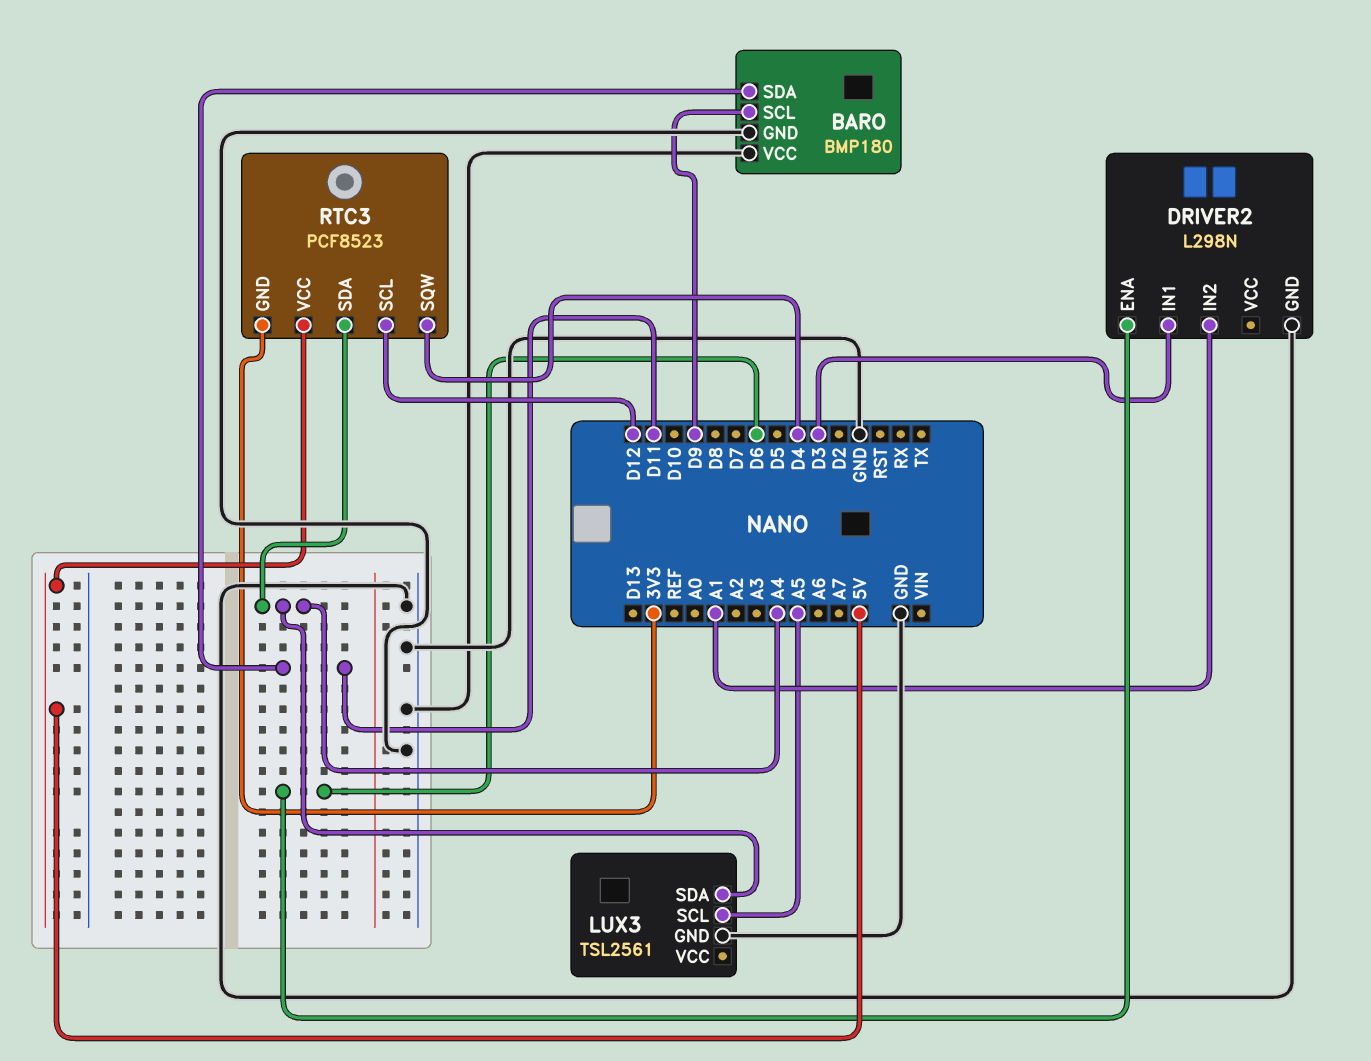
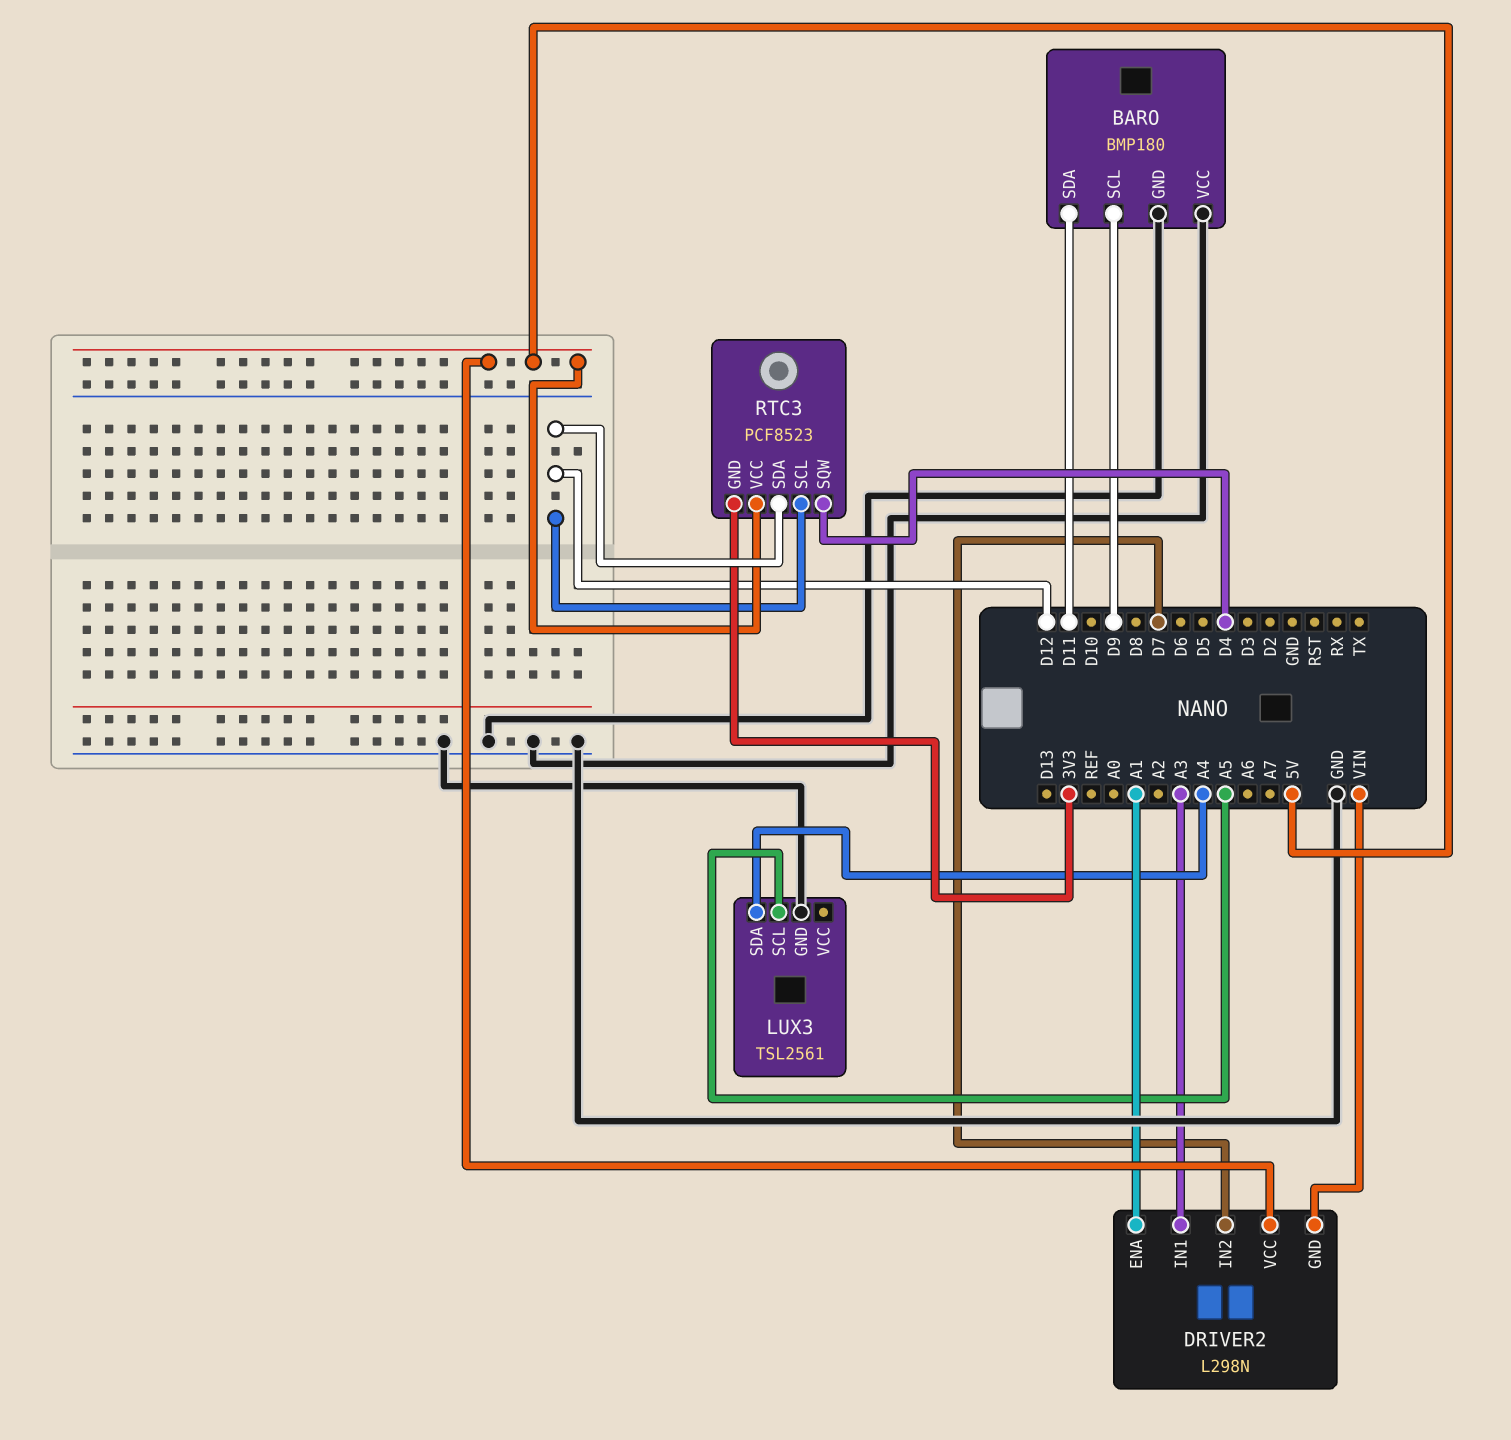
DRIVER2 pin ENA: D6 -> A1
DRIVER2 pin GND: GND -> VIN
DRIVER2 pin IN1: D3 -> A3
DRIVER2 pin IN2: A1 -> D7
DRIVER2 pin VCC: none -> 5V
RTC3 pin SDA: A4 -> D12

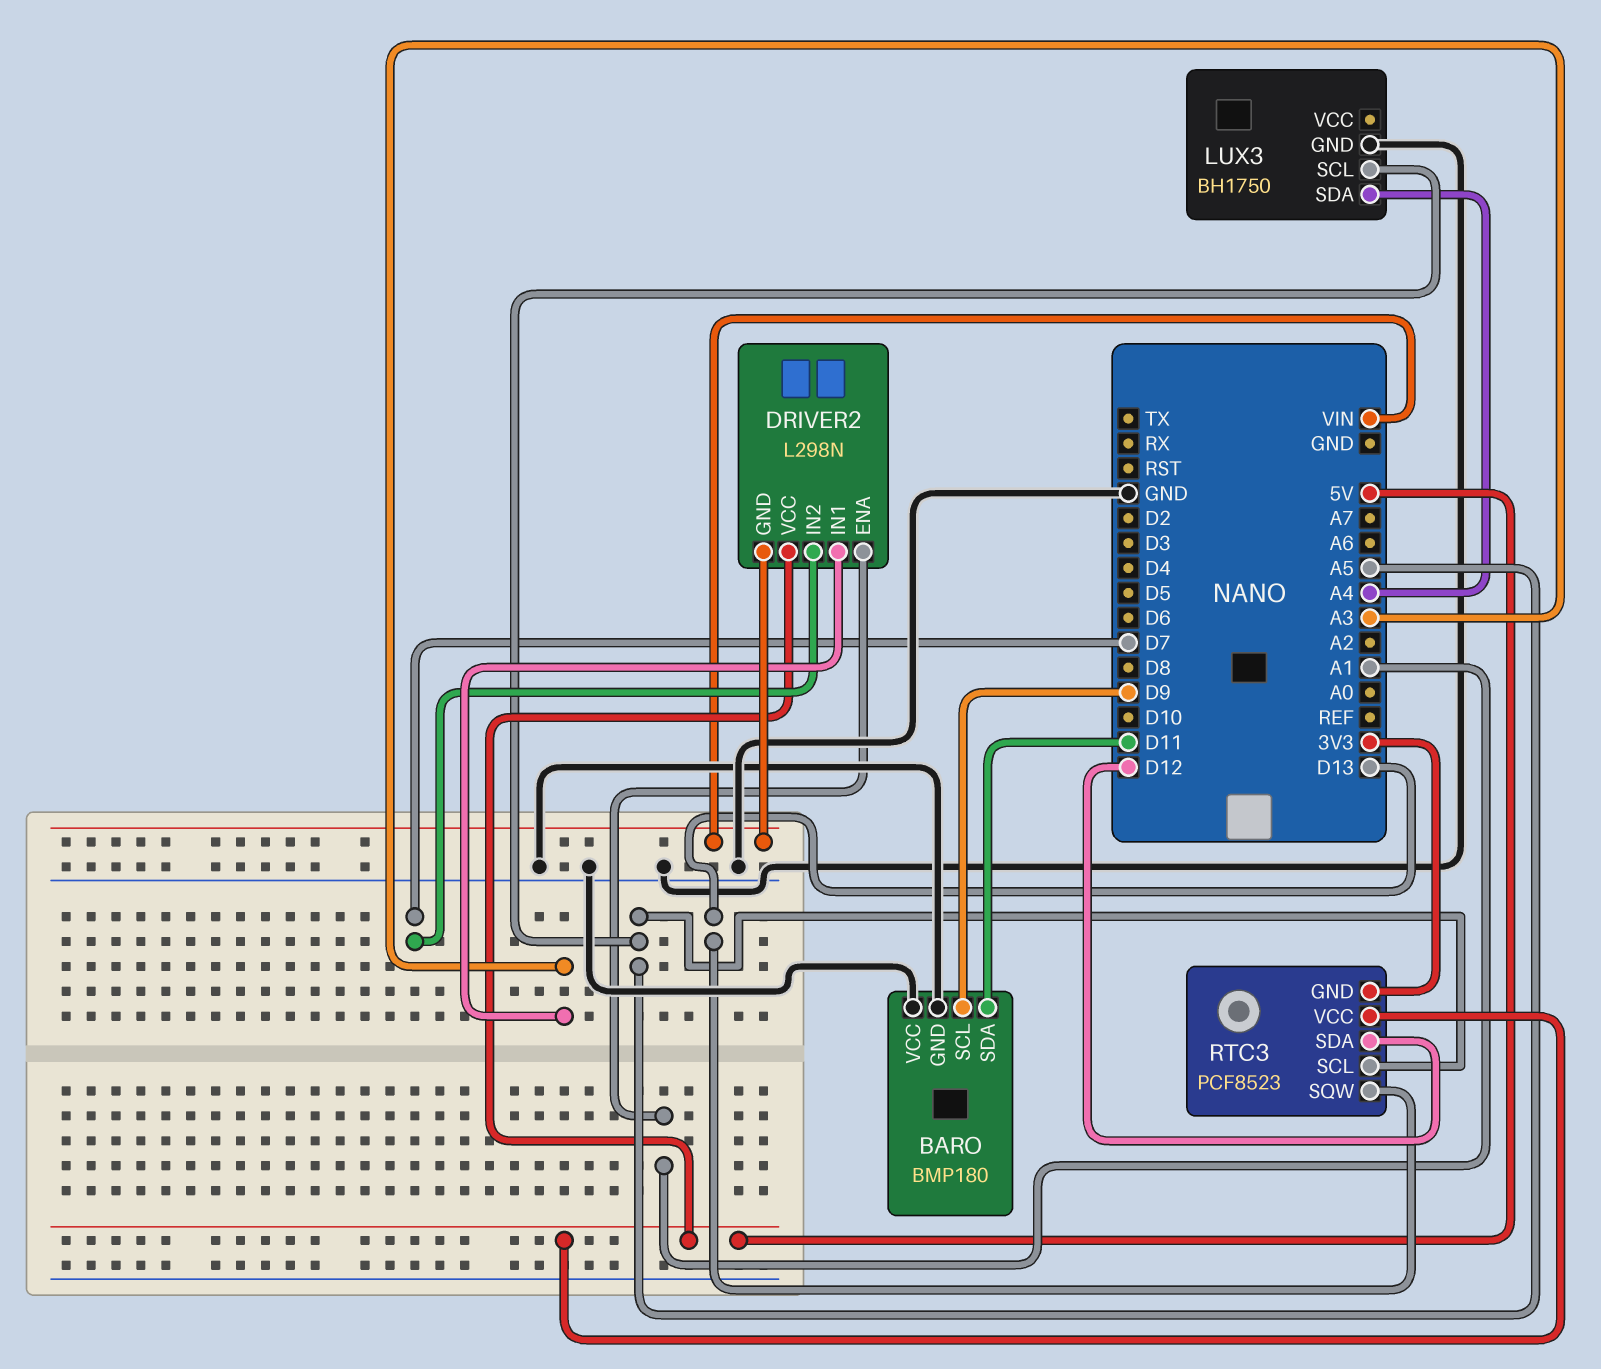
LUX3: TSL2561 -> BH1750
RTC3 pin SCL: D12 -> A5
RTC3 pin SQW: D4 -> D13

